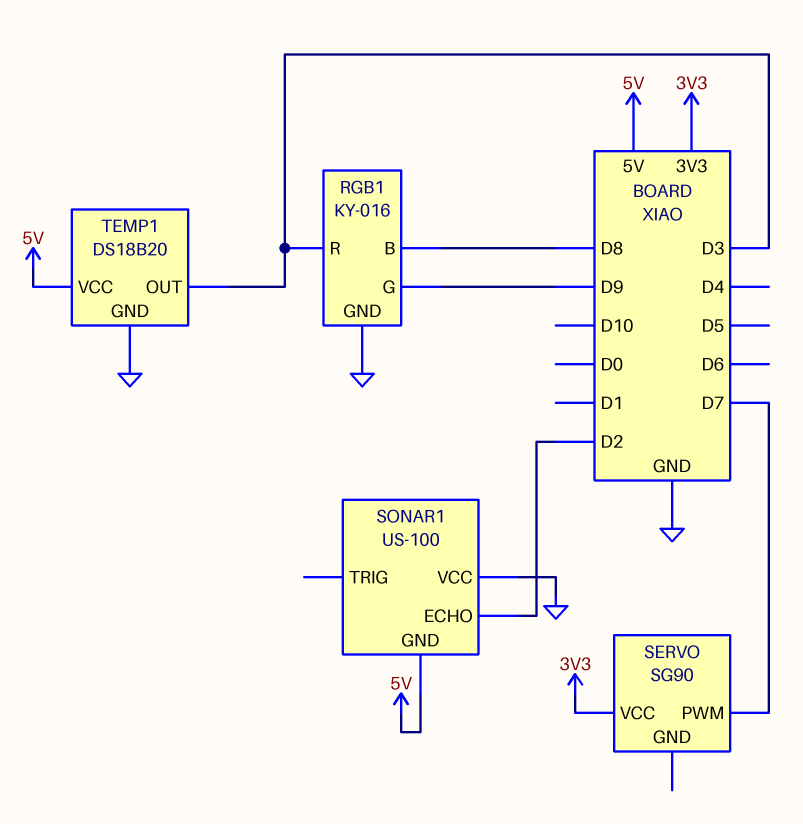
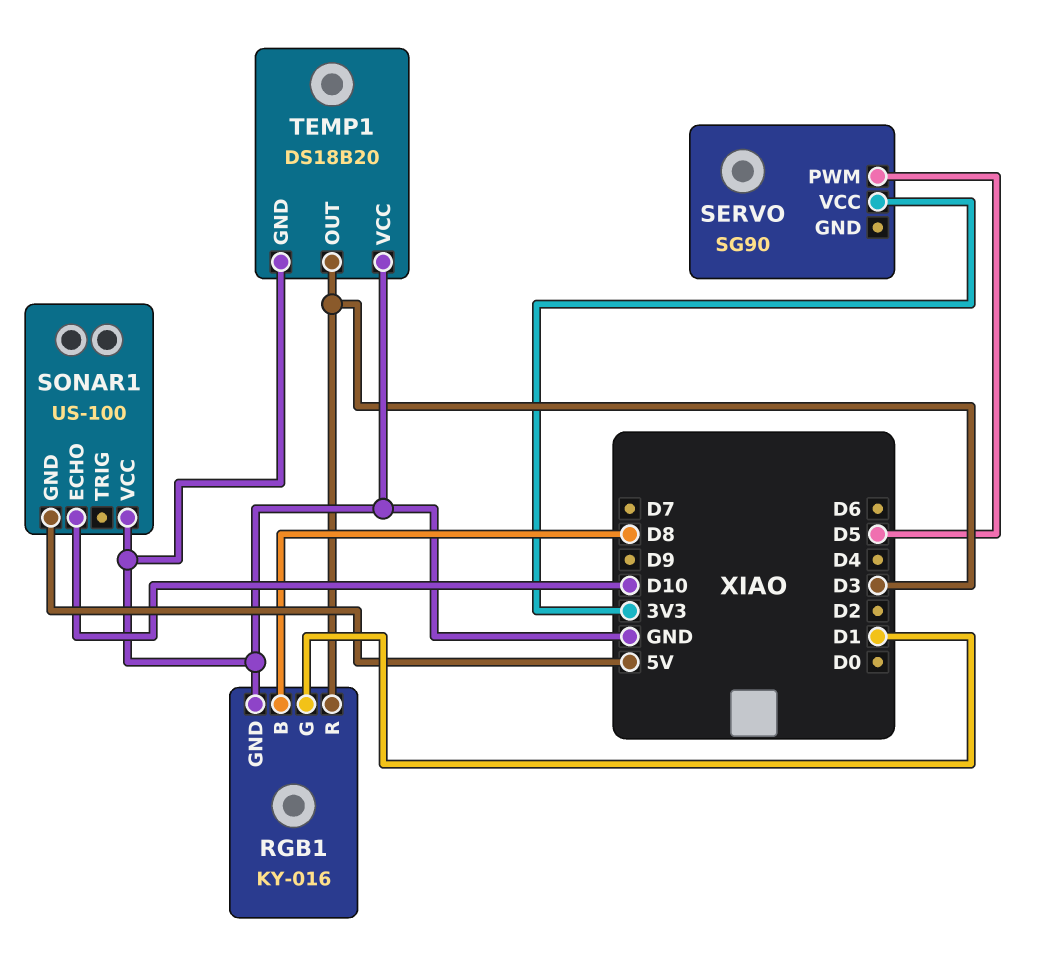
RGB1 pin G: D9 -> D1
SERVO pin PWM: D7 -> D5
SONAR1 pin ECHO: D2 -> D10
TEMP1 pin VCC: 5V -> GND

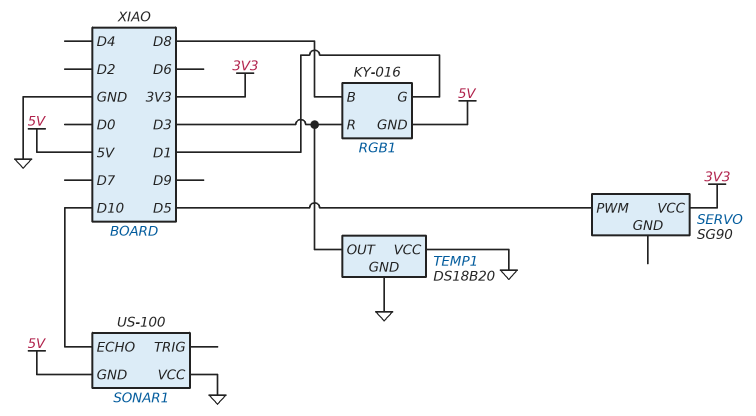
RGB1 pin GND: GND -> 5V

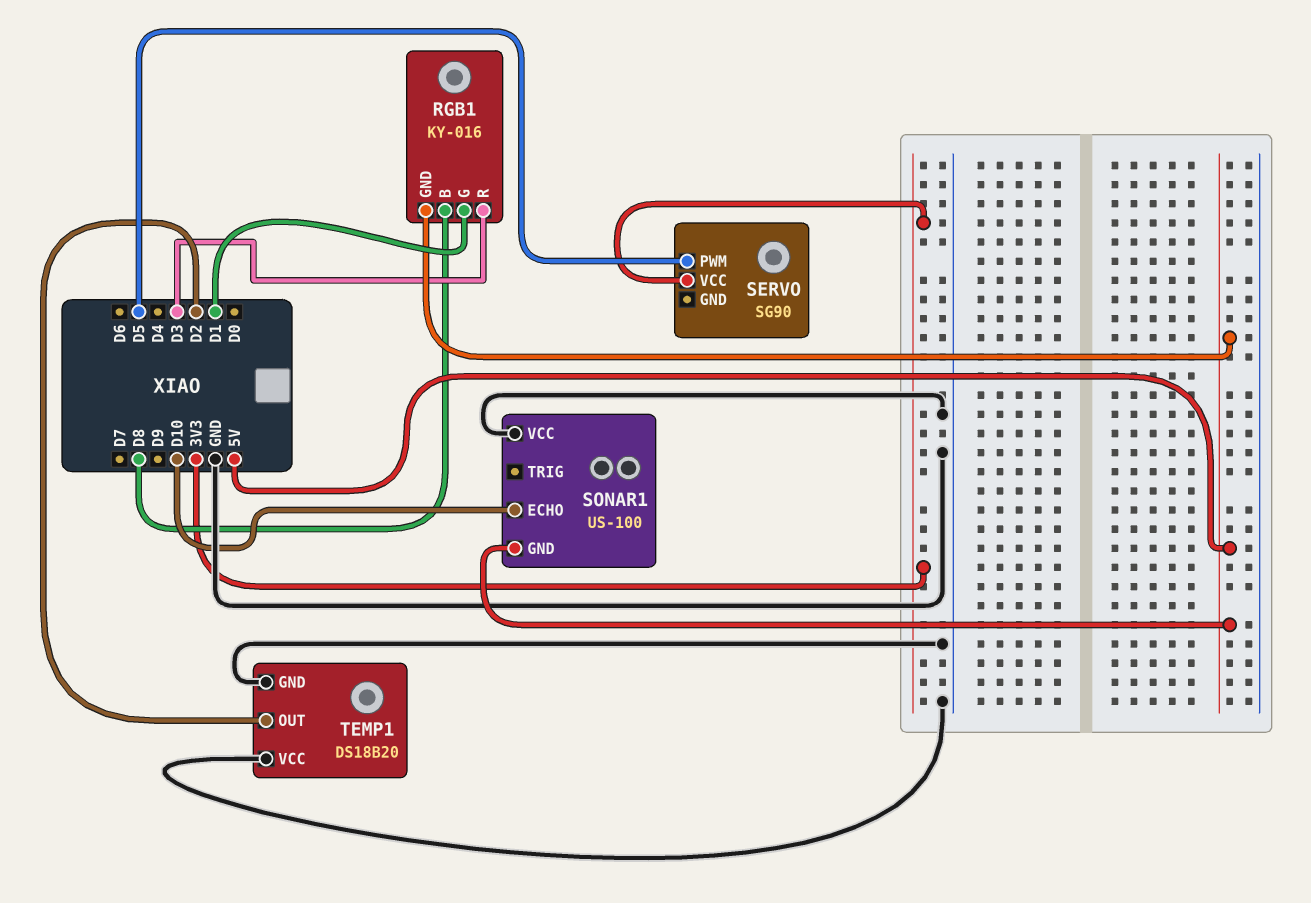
TEMP1 pin OUT: D3 -> D2

